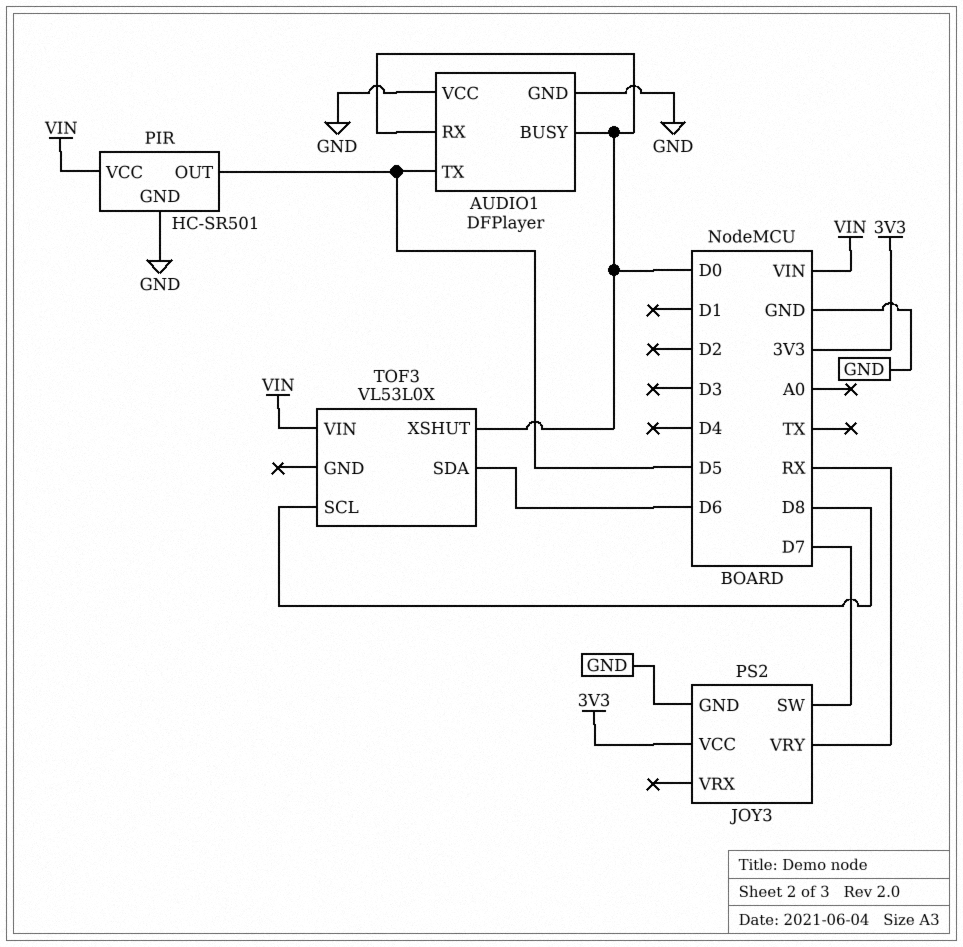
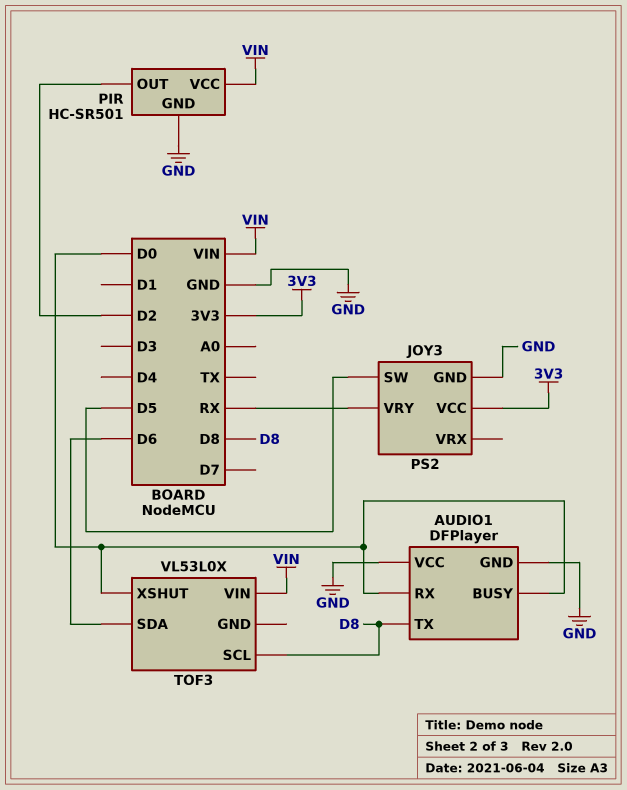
AUDIO1 pin TX: D5 -> D8
JOY3 pin SW: D7 -> D5
PIR pin OUT: D5 -> D2

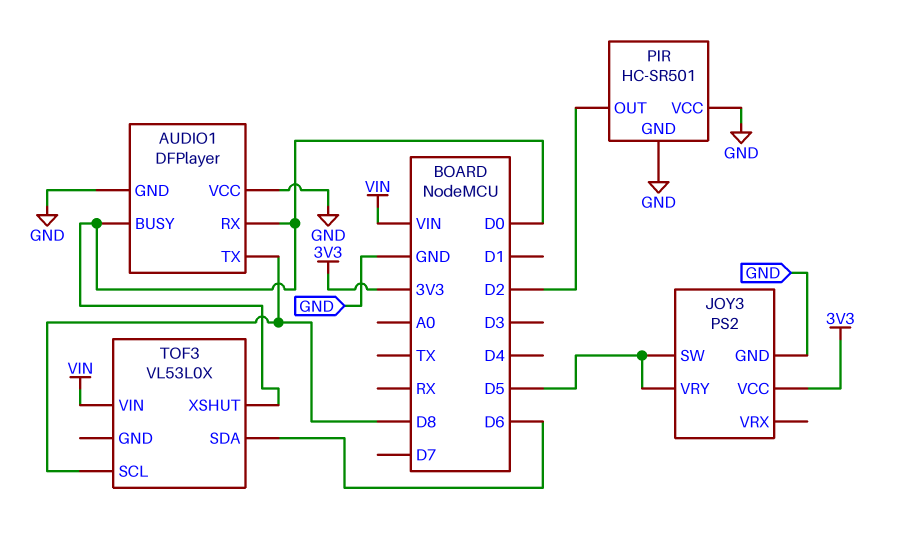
JOY3 pin VRY: RX -> D5
PIR pin VCC: VIN -> GND

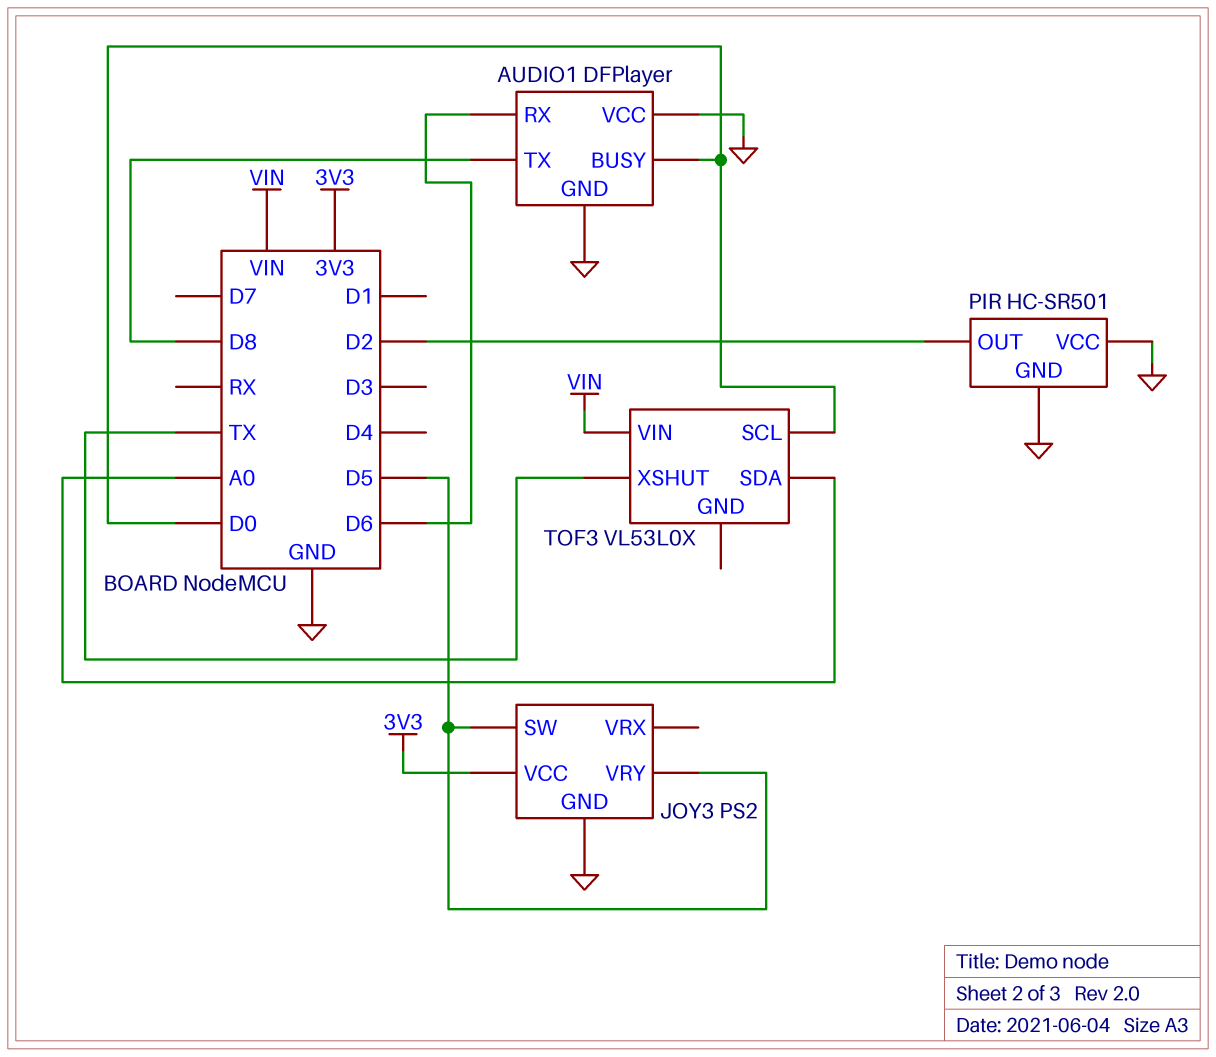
AUDIO1 pin RX: D0 -> D6
TOF3 pin SCL: D8 -> D0
TOF3 pin SDA: D6 -> A0
TOF3 pin XSHUT: D0 -> TX

